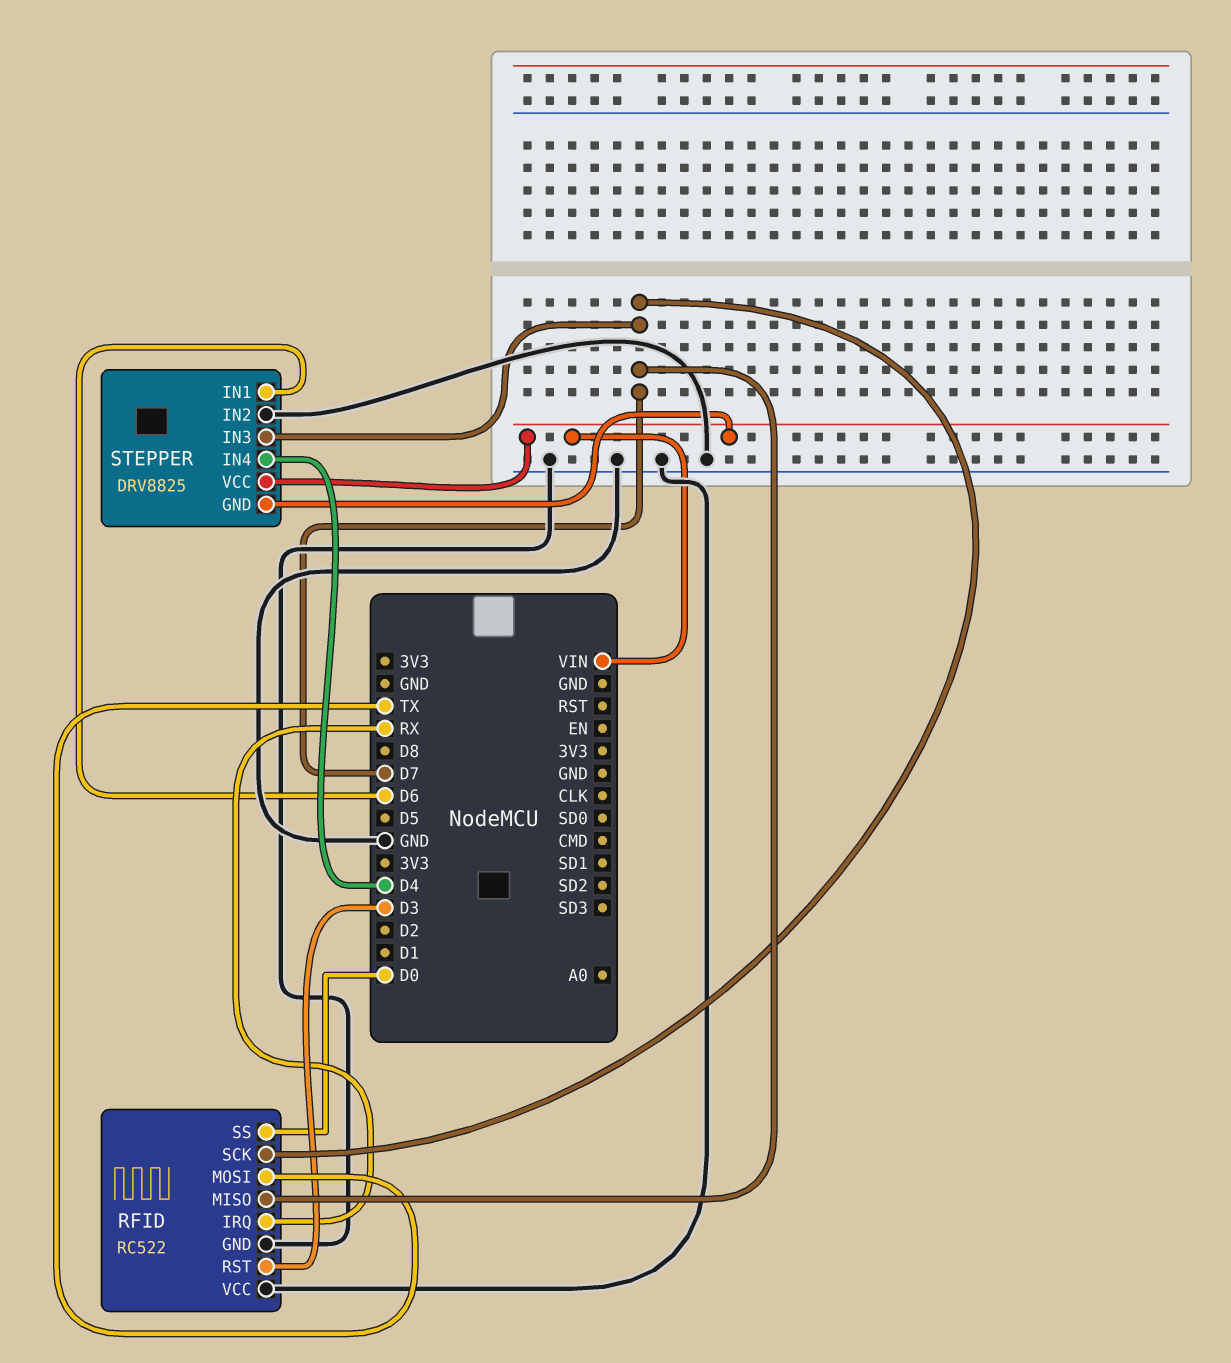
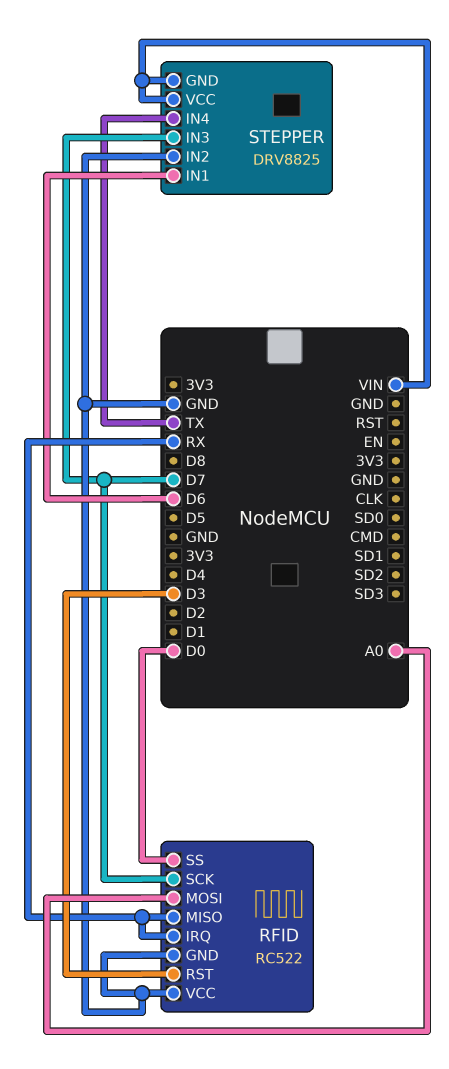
RFID pin MISO: D7 -> RX
RFID pin MOSI: TX -> A0
STEPPER pin IN4: D4 -> TX

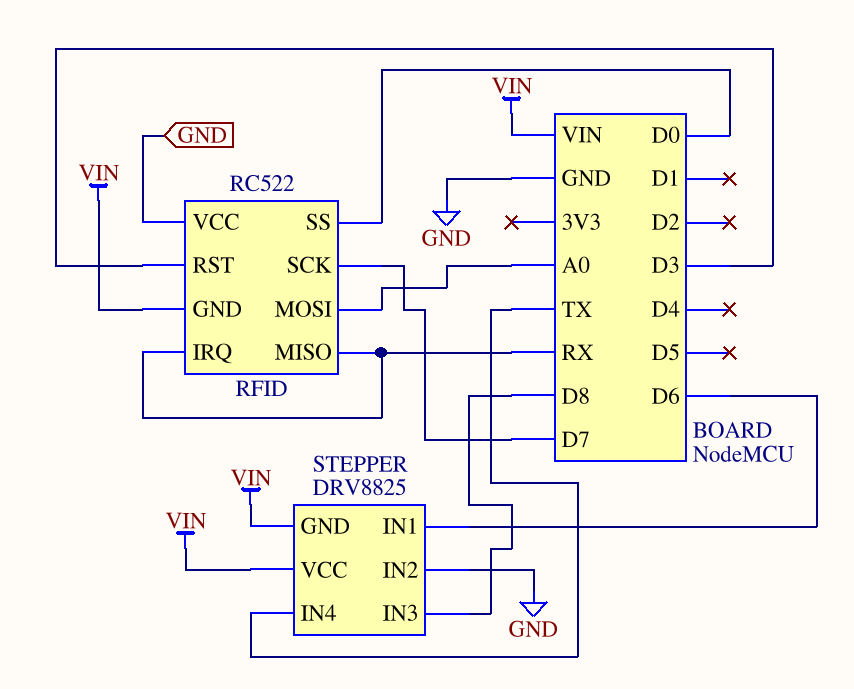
RFID pin GND: GND -> VIN
STEPPER pin IN3: D7 -> D8

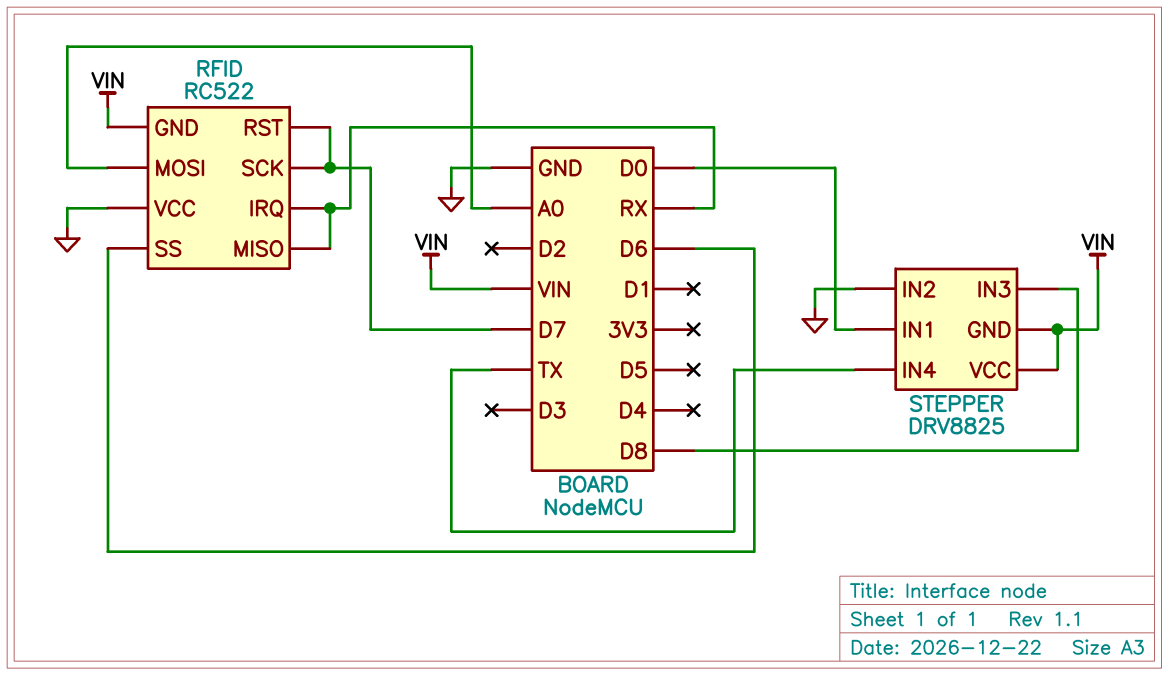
RFID pin RST: D3 -> D7
RFID pin SS: D0 -> D6
STEPPER pin IN1: D6 -> D0

